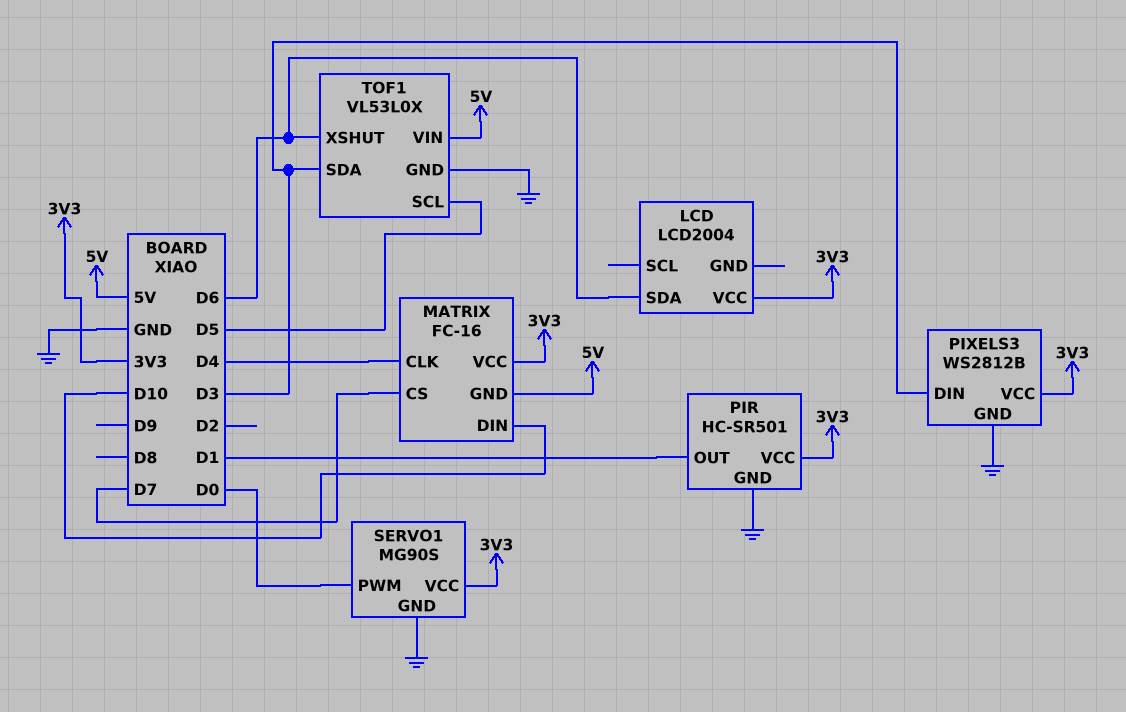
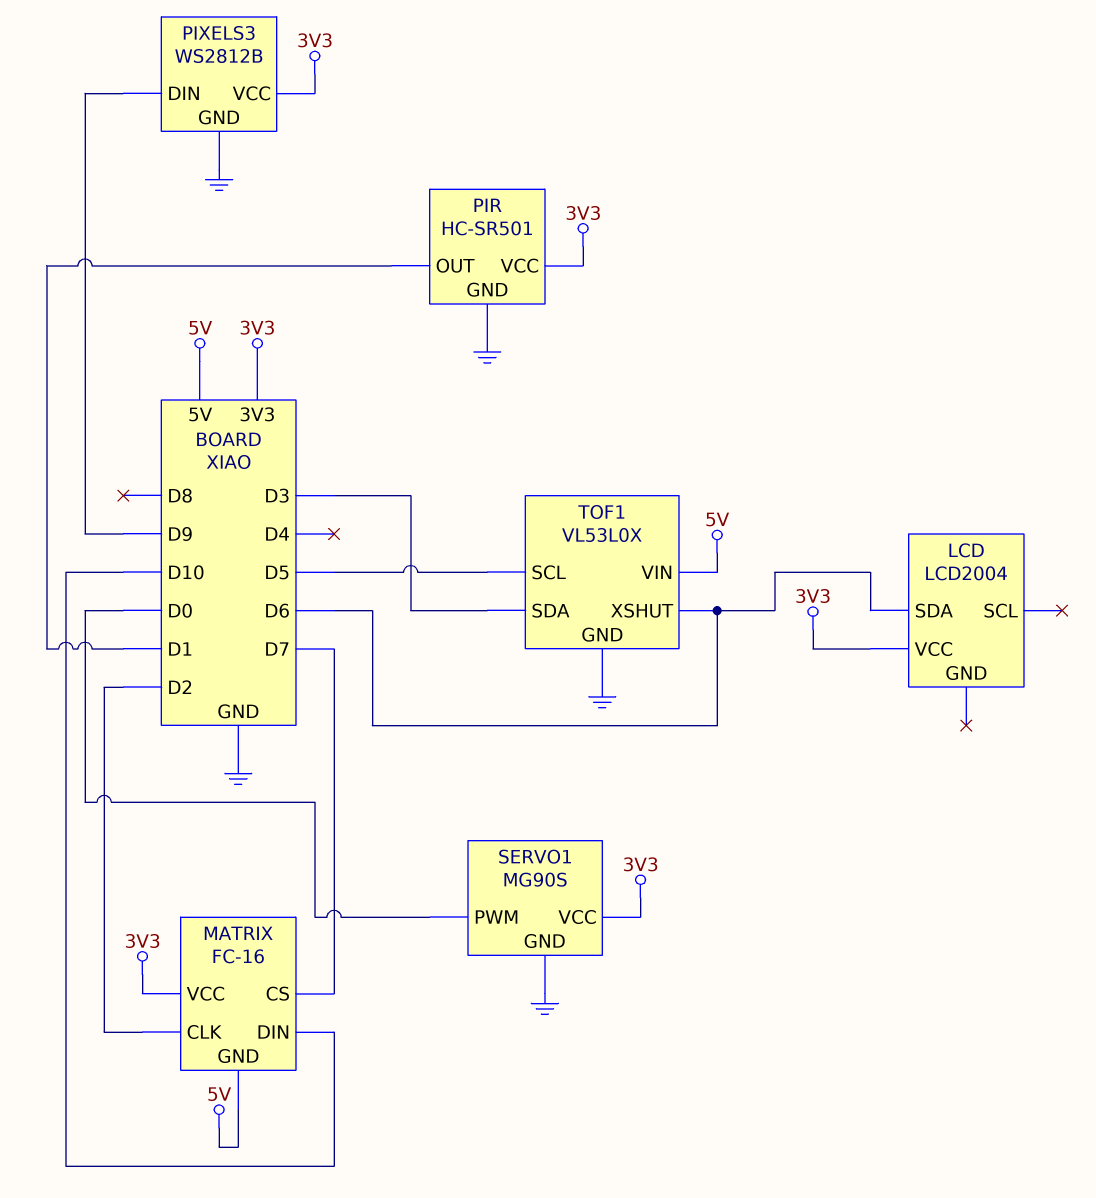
MATRIX pin CLK: D4 -> D2
PIXELS3 pin DIN: D3 -> D9

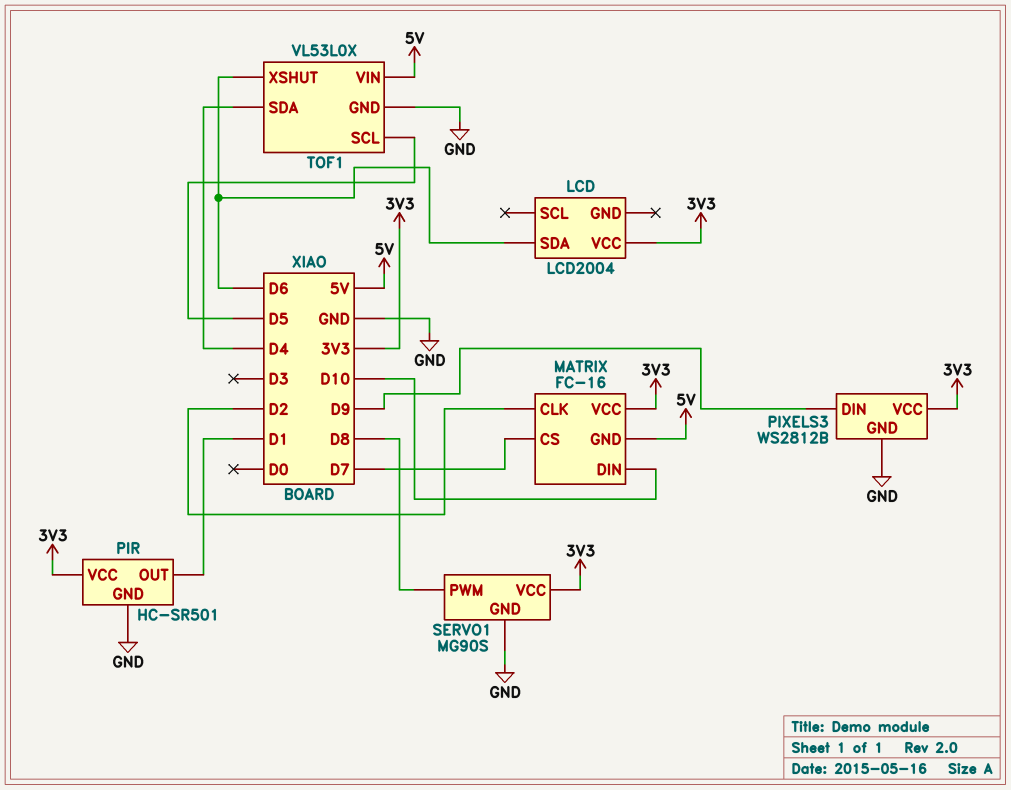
SERVO1 pin PWM: D0 -> D8
TOF1 pin SDA: D3 -> D4

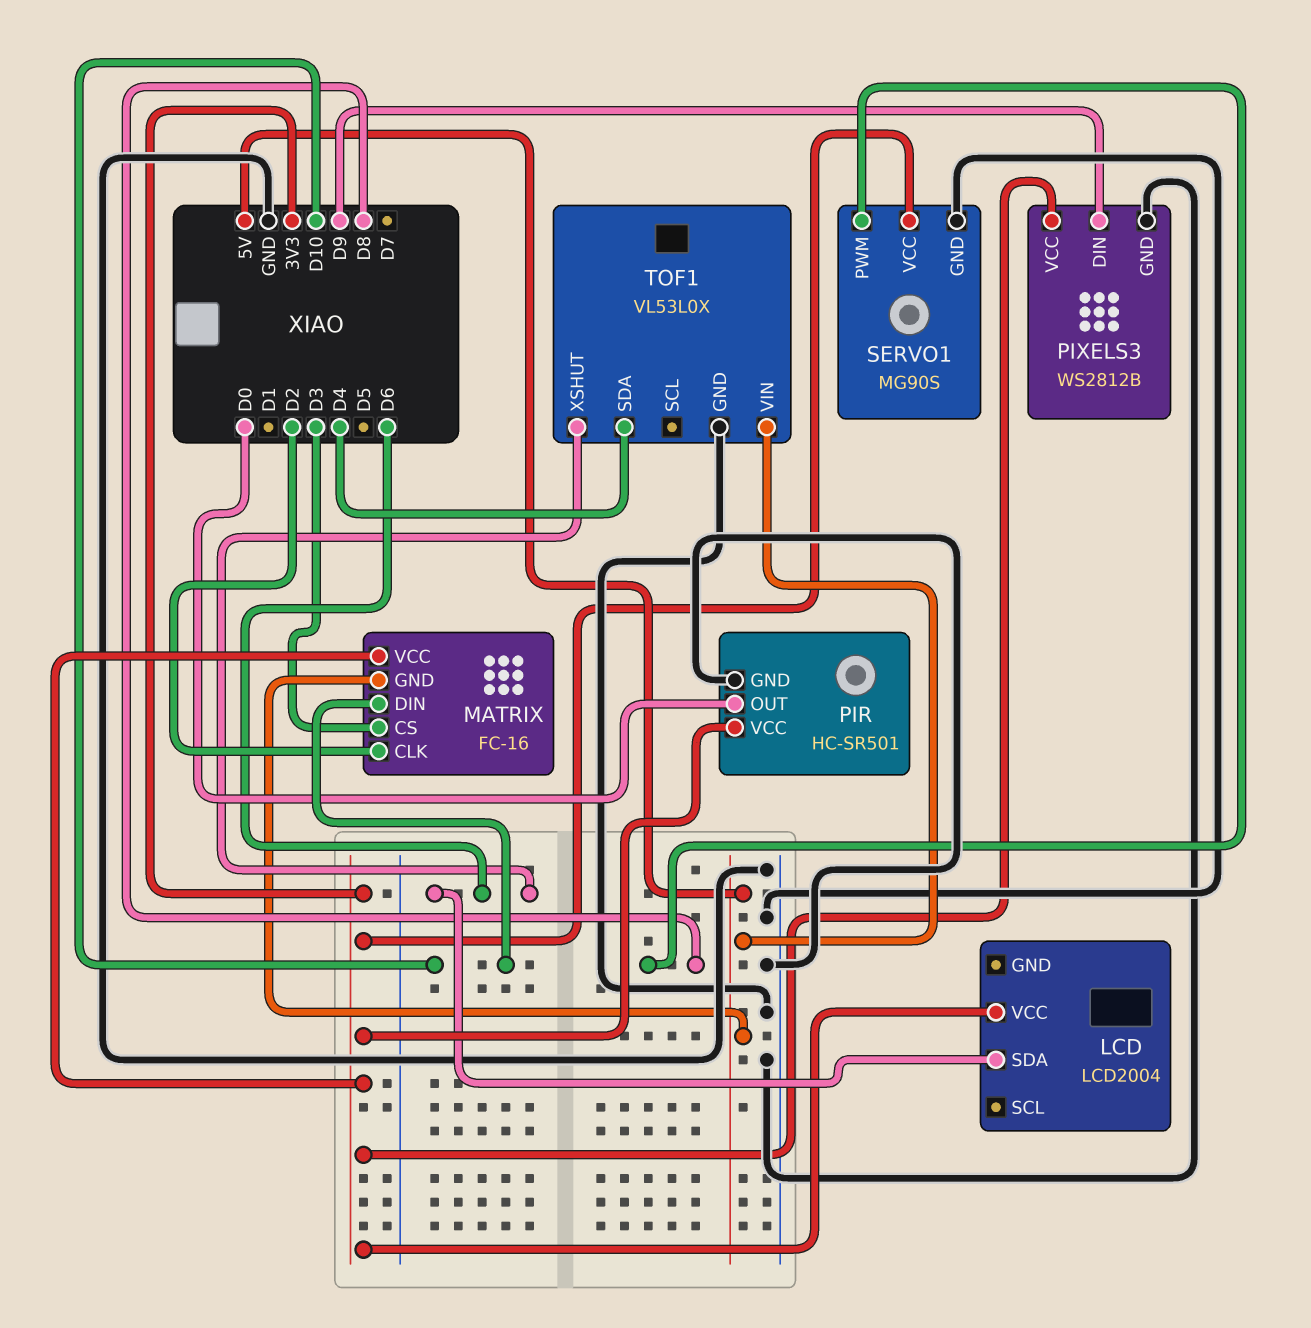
MATRIX pin CS: D7 -> D3
PIR pin OUT: D1 -> D0
TOF1 pin SCL: D5 -> none

